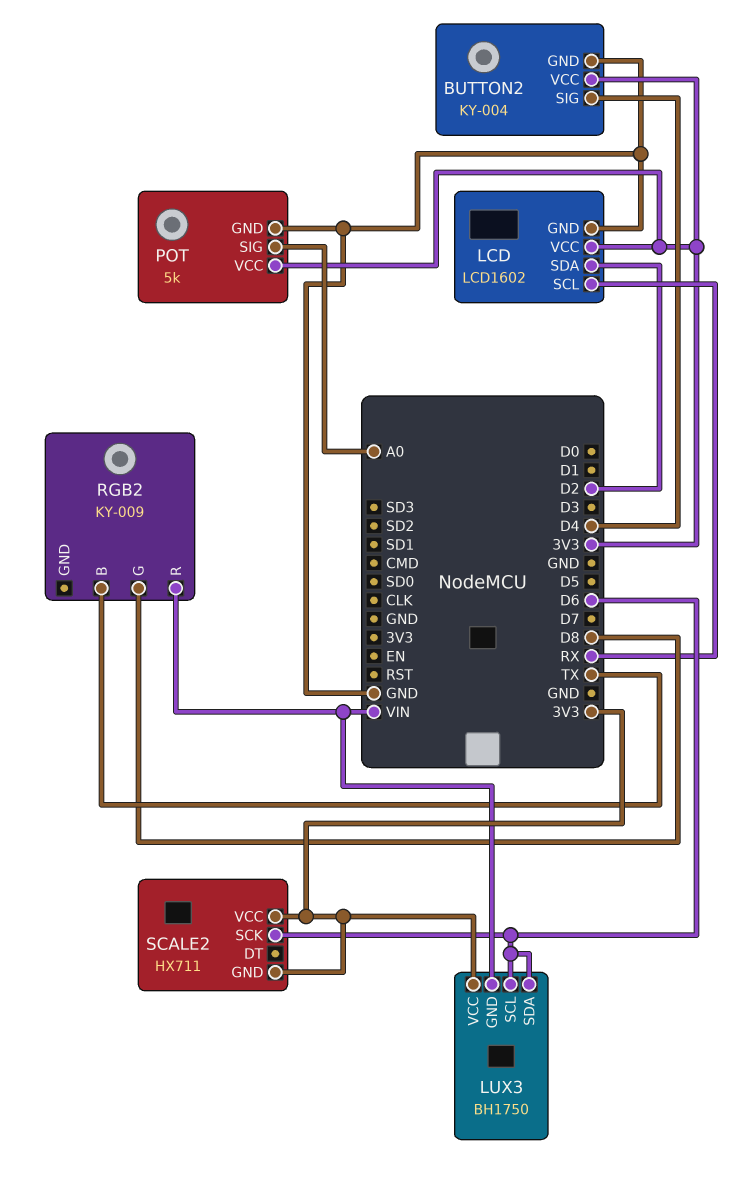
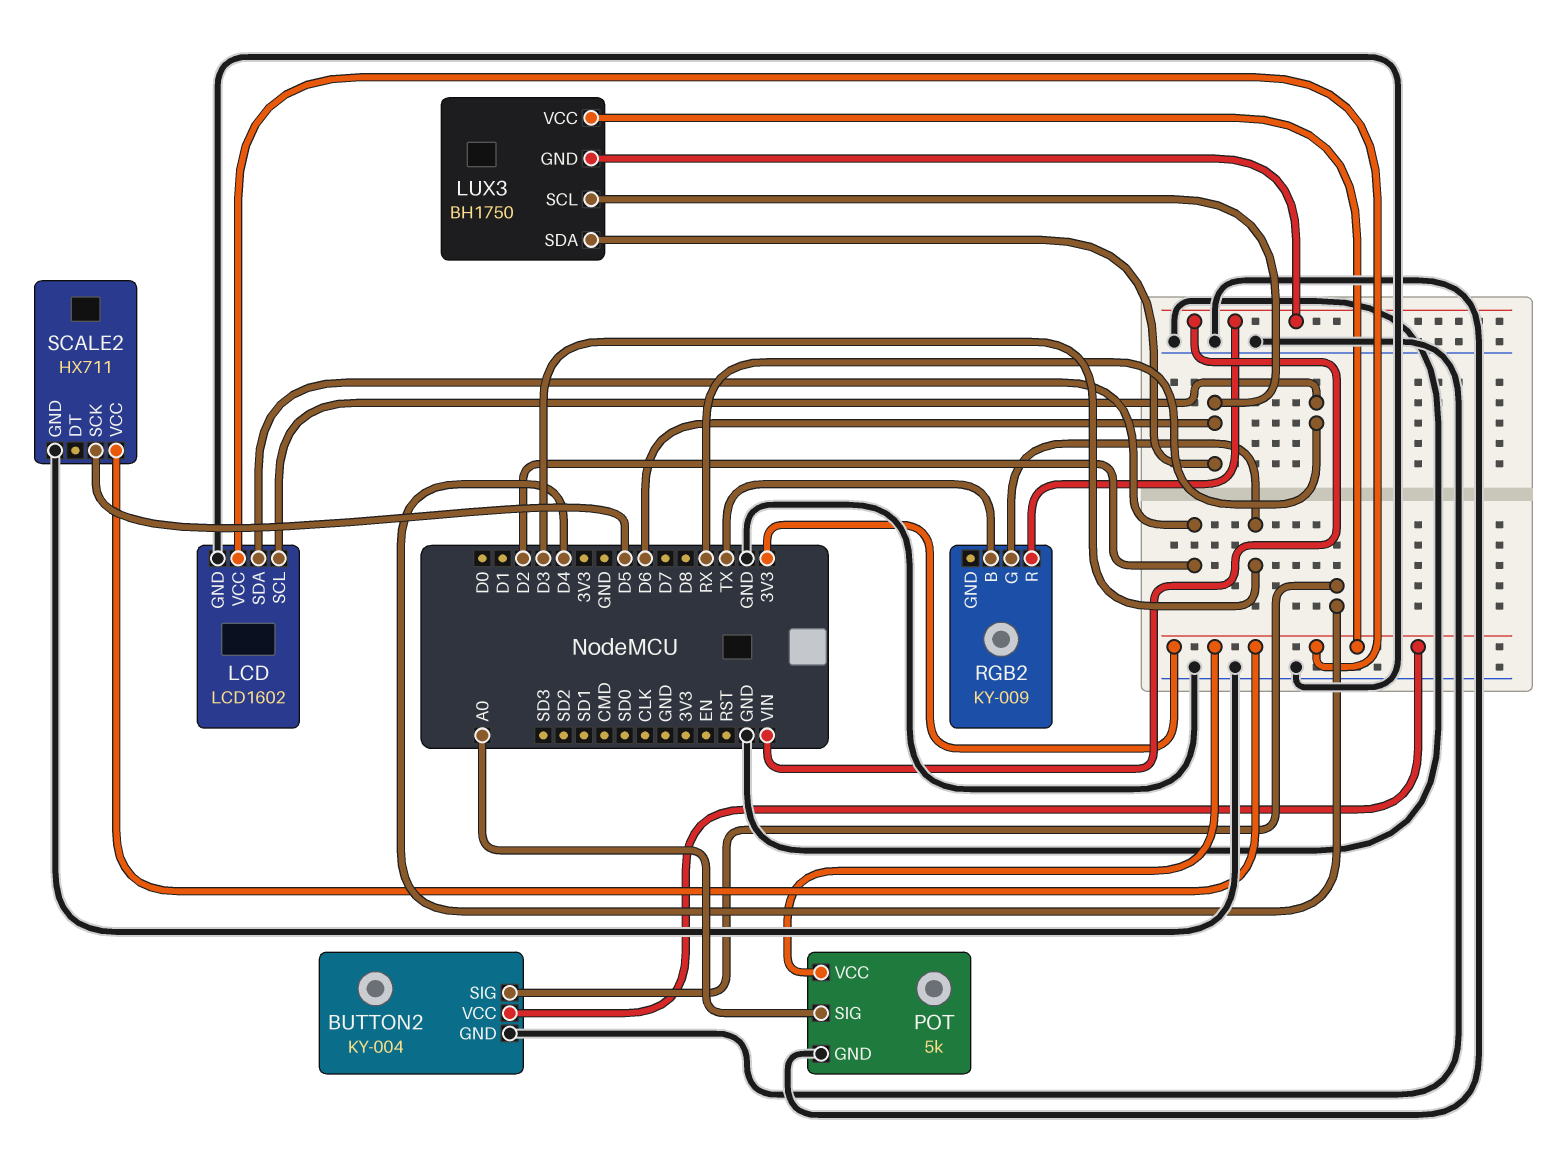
RGB2 pin G: D8 -> D3
SCALE2 pin GND: 3V3 -> GND
SCALE2 pin SCK: D6 -> D5

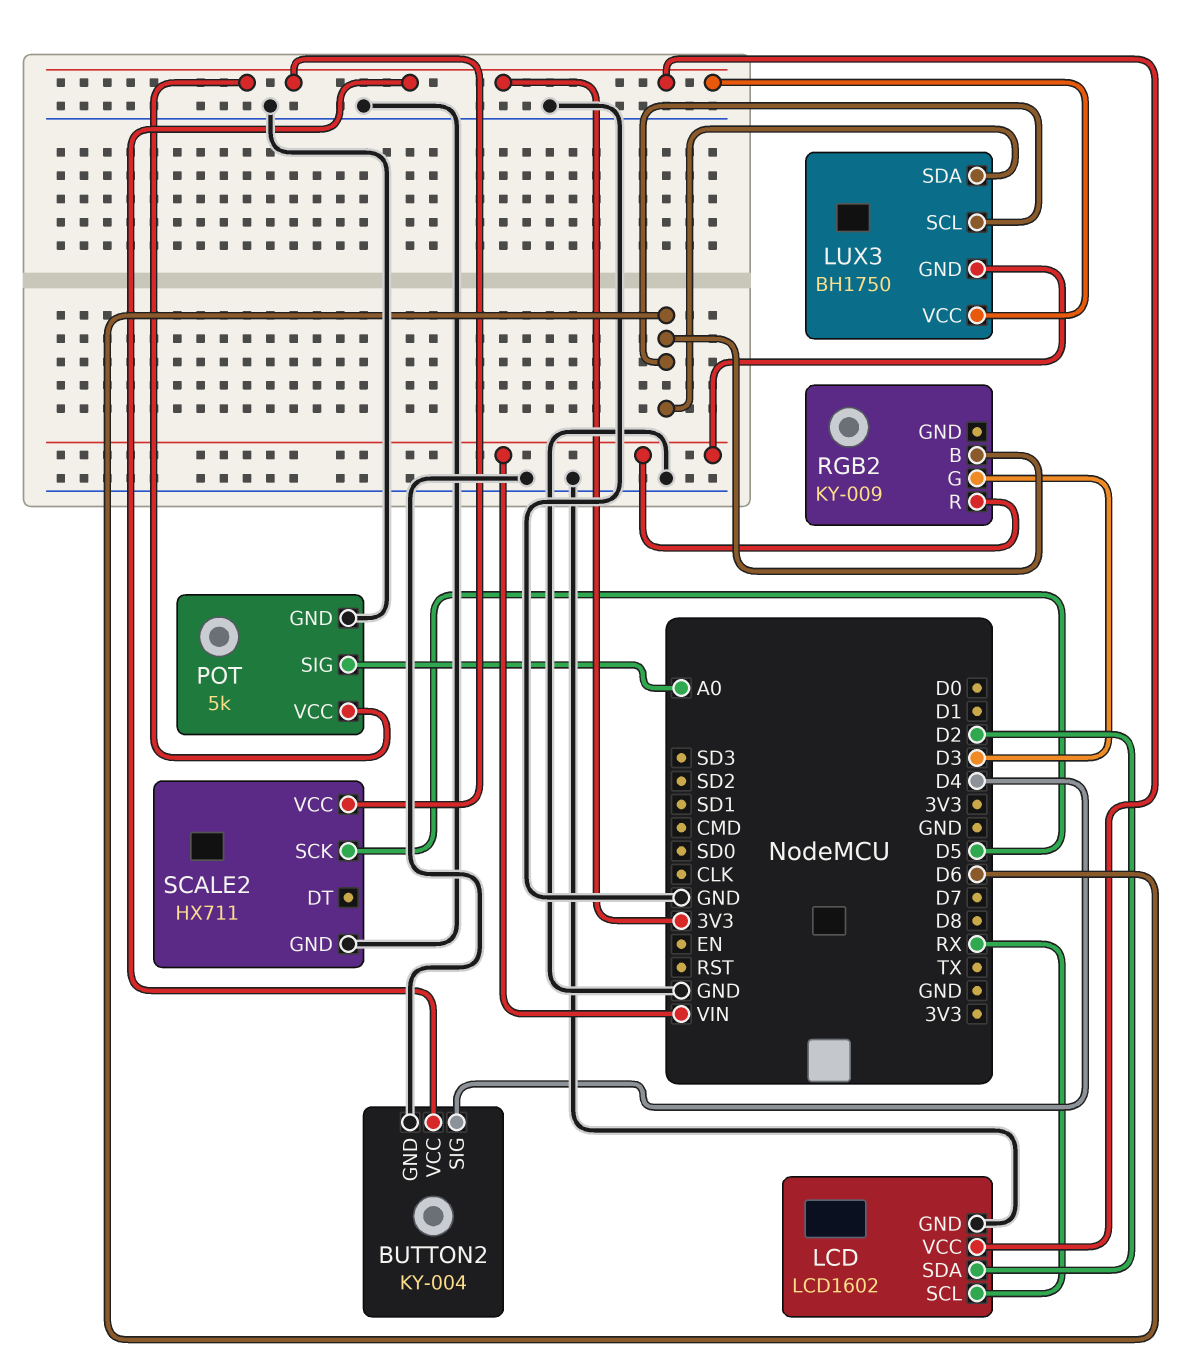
RGB2 pin B: TX -> D6

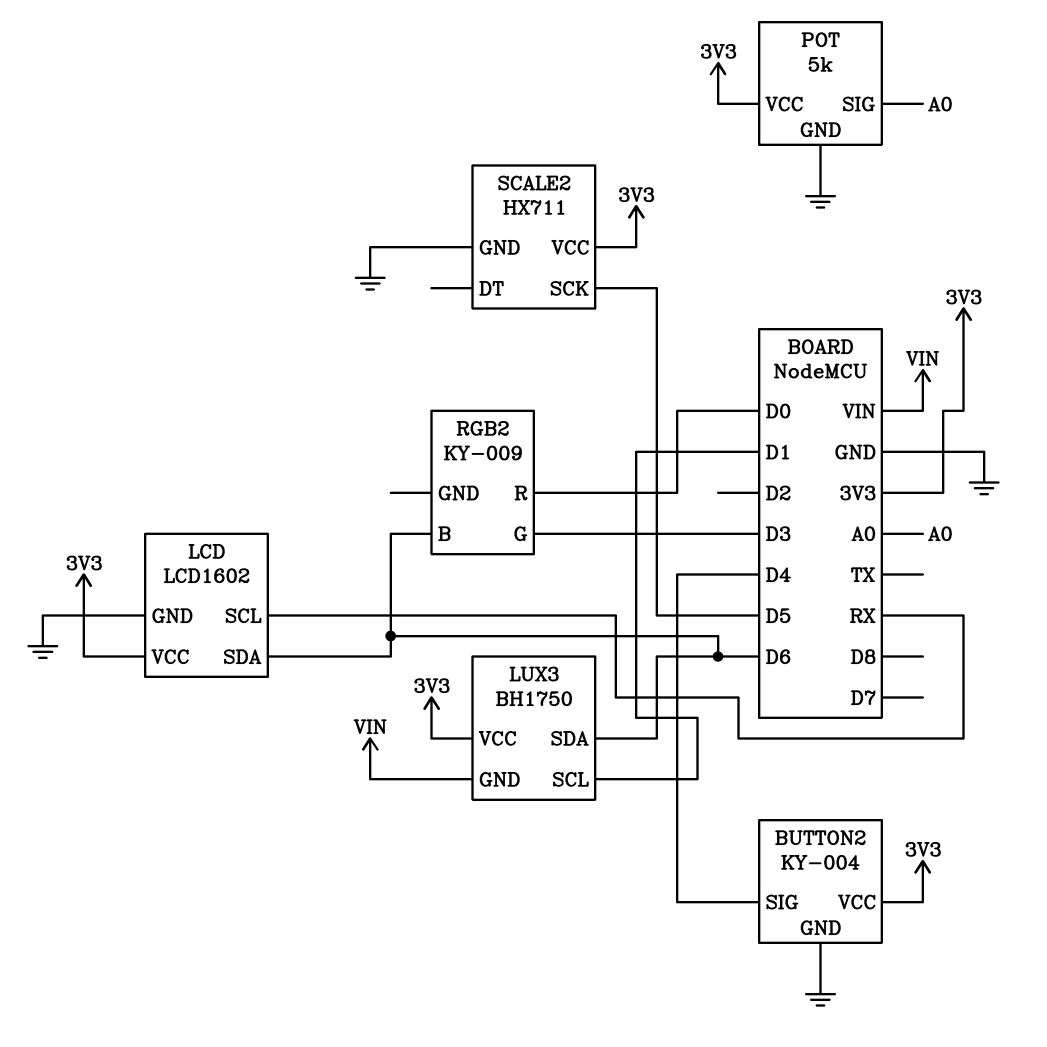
LCD pin SDA: D2 -> D6
LUX3 pin SCL: D6 -> D1
RGB2 pin R: VIN -> D0

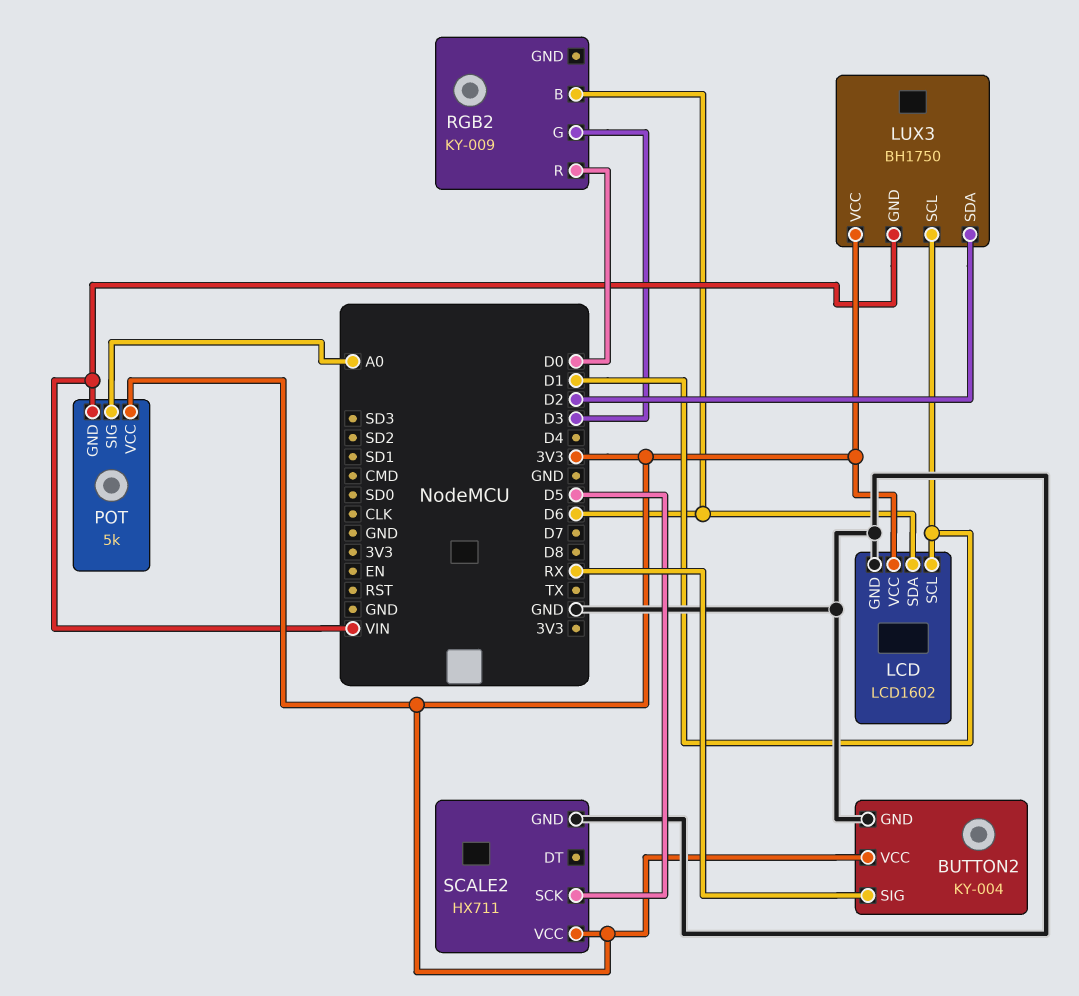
BUTTON2 pin SIG: D4 -> RX
LCD pin SCL: RX -> D1
LUX3 pin SDA: D6 -> D2
POT pin GND: GND -> VIN

